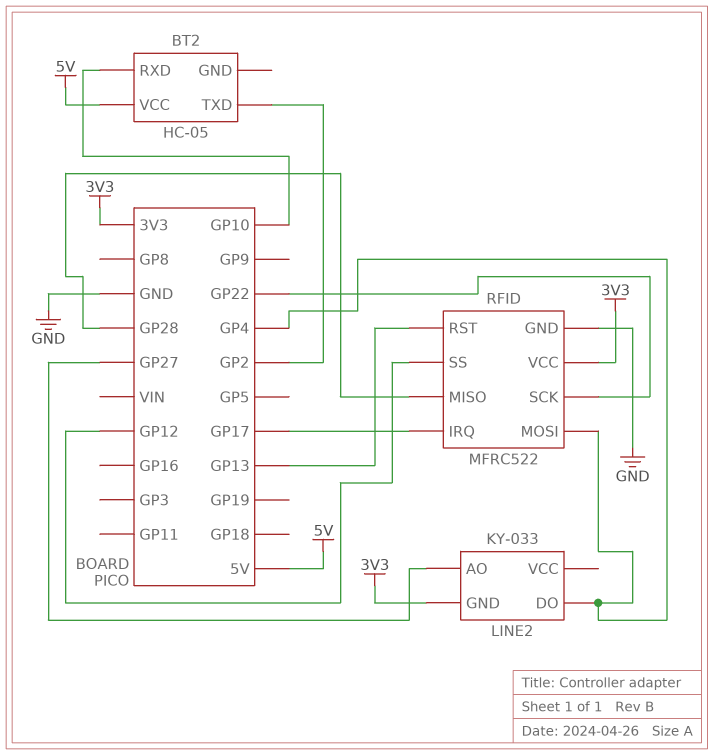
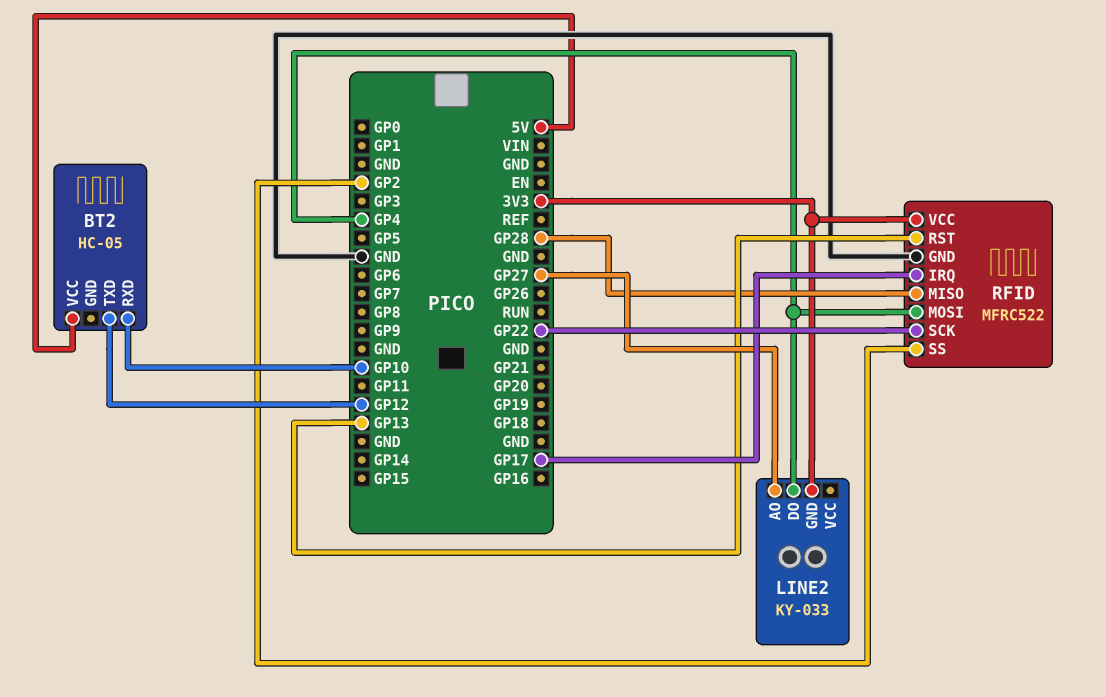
BT2 pin TXD: GP2 -> GP12
RFID pin SS: GP12 -> GP2

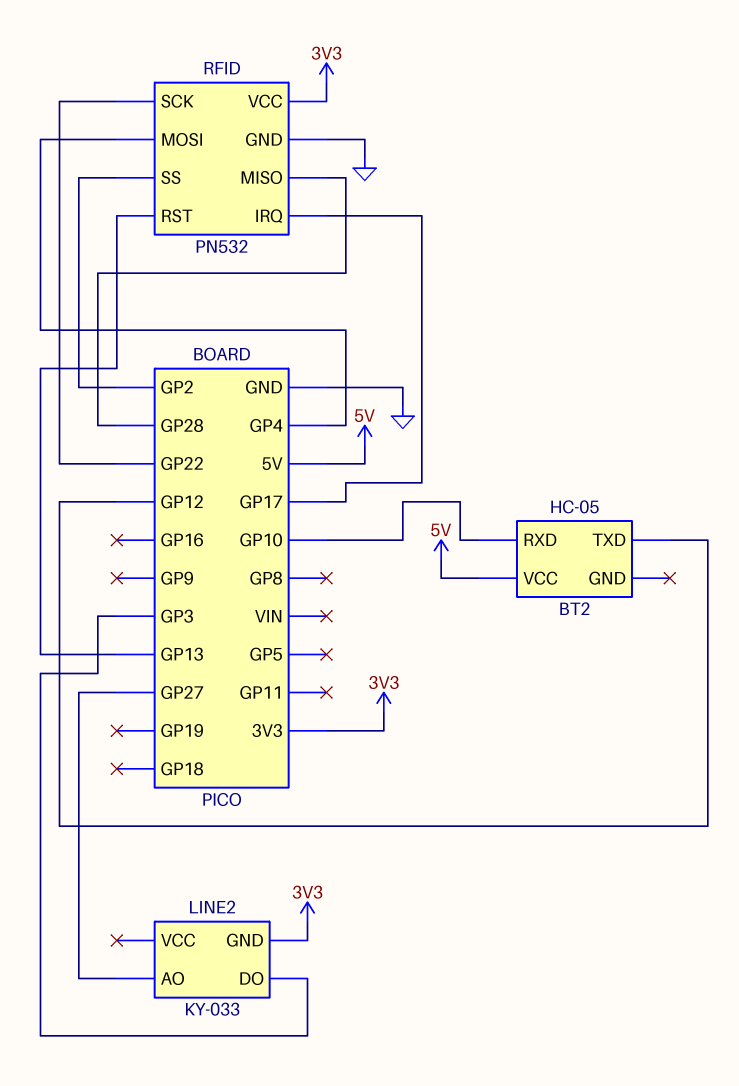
LINE2 pin DO: GP4 -> GP3
RFID: MFRC522 -> PN532

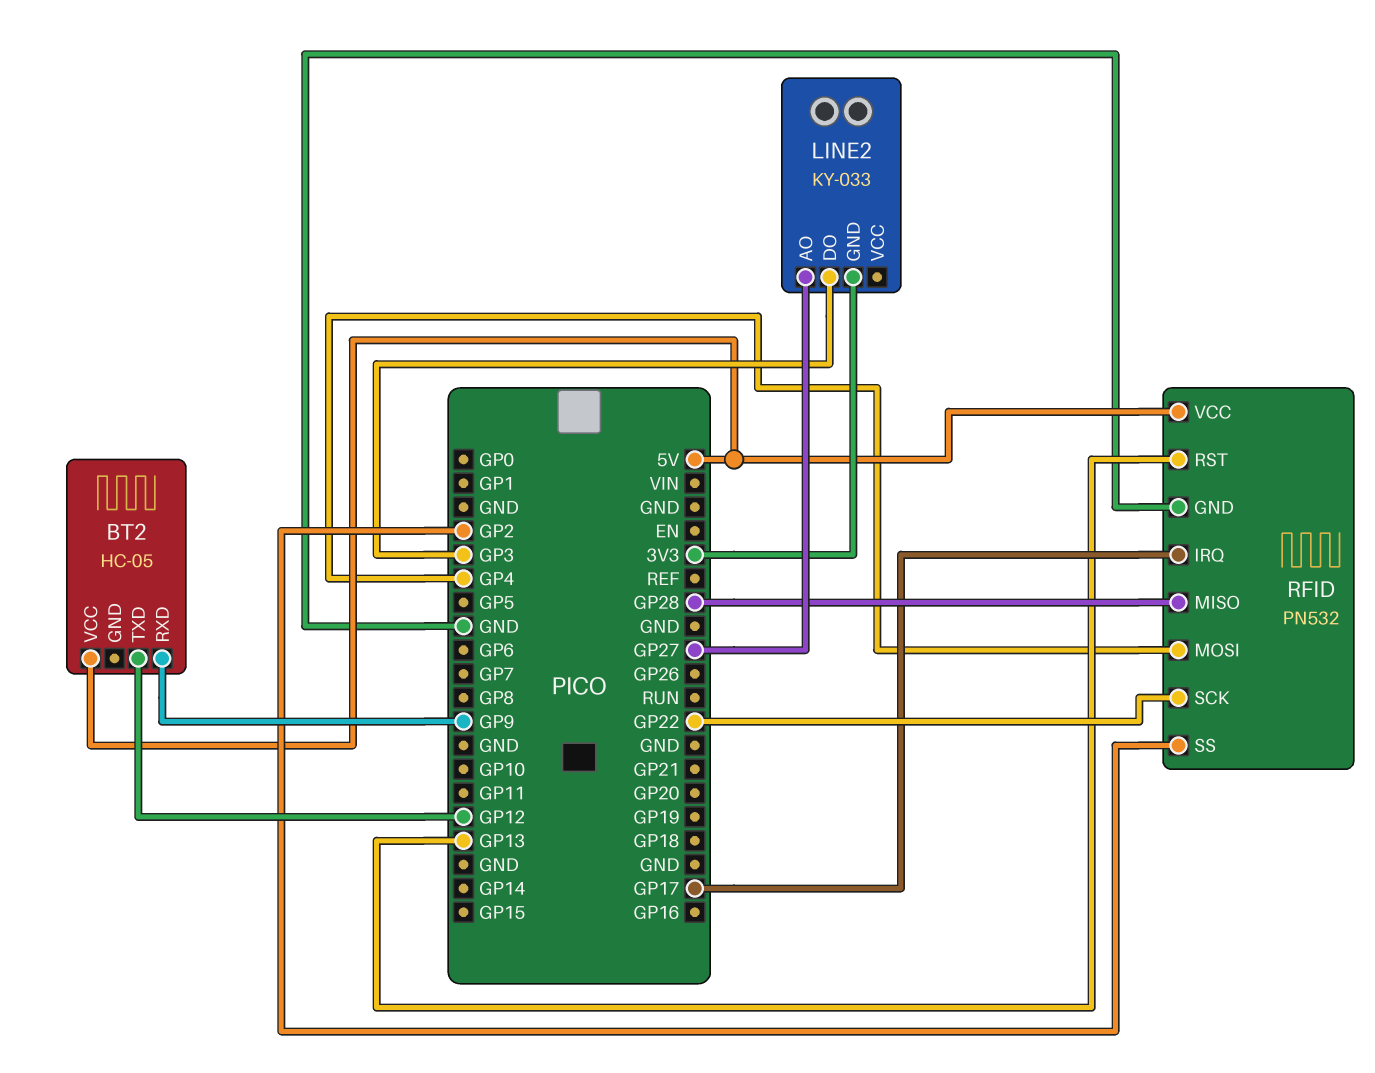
BT2 pin RXD: GP10 -> GP9
RFID pin VCC: 3V3 -> 5V

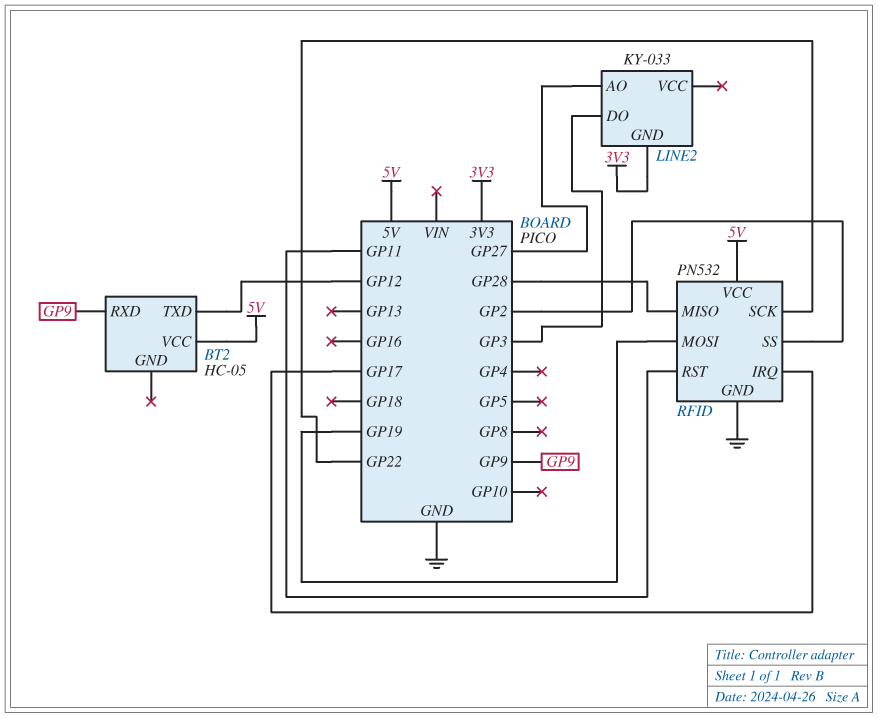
RFID pin MOSI: GP4 -> GP19
RFID pin RST: GP13 -> GP11

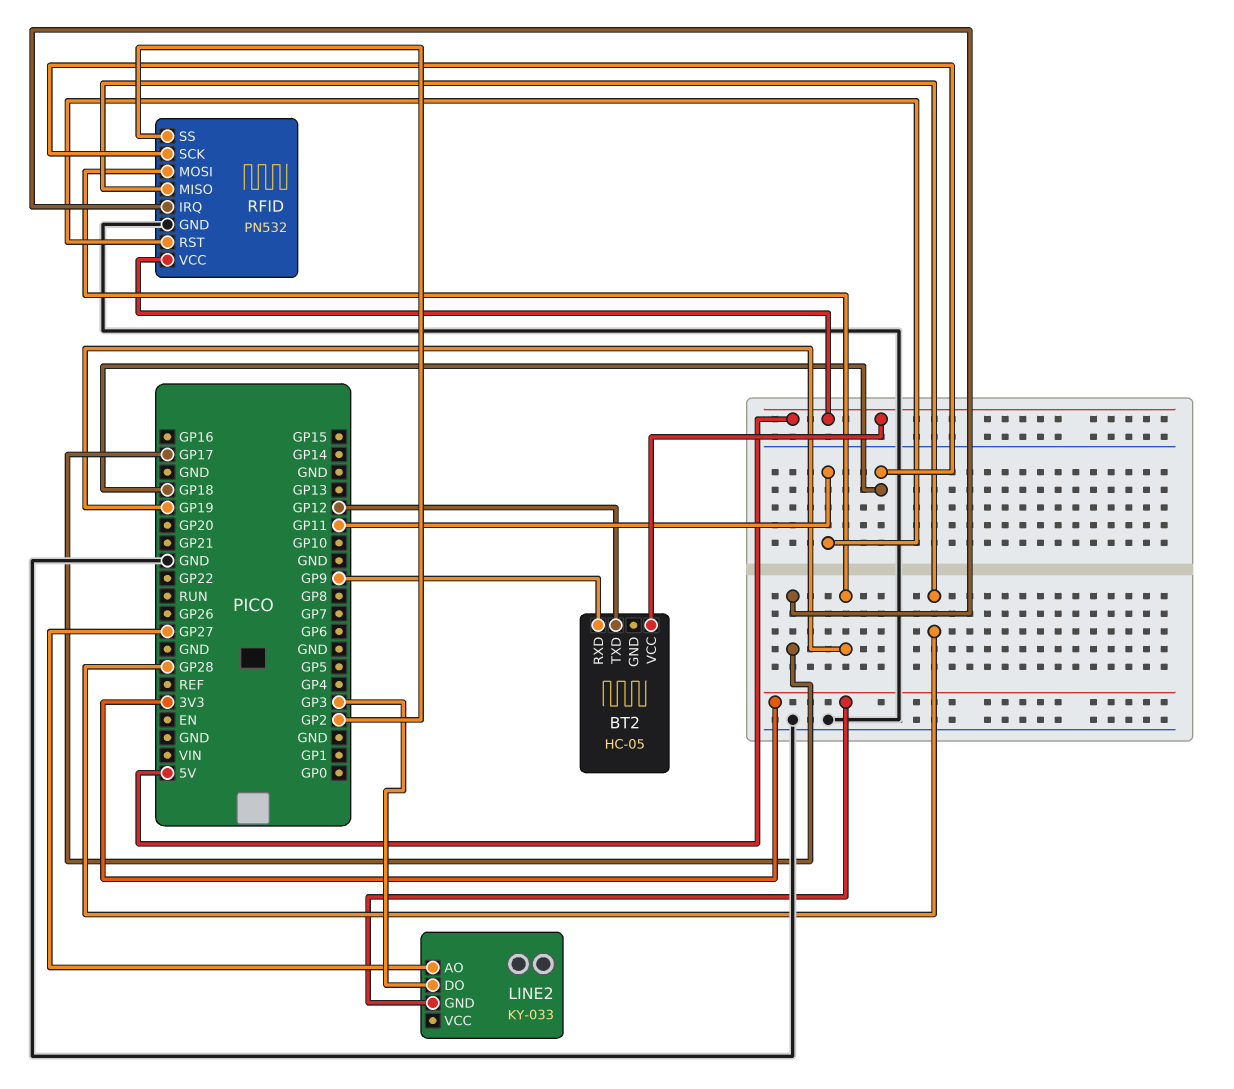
RFID pin SCK: GP22 -> GP18

